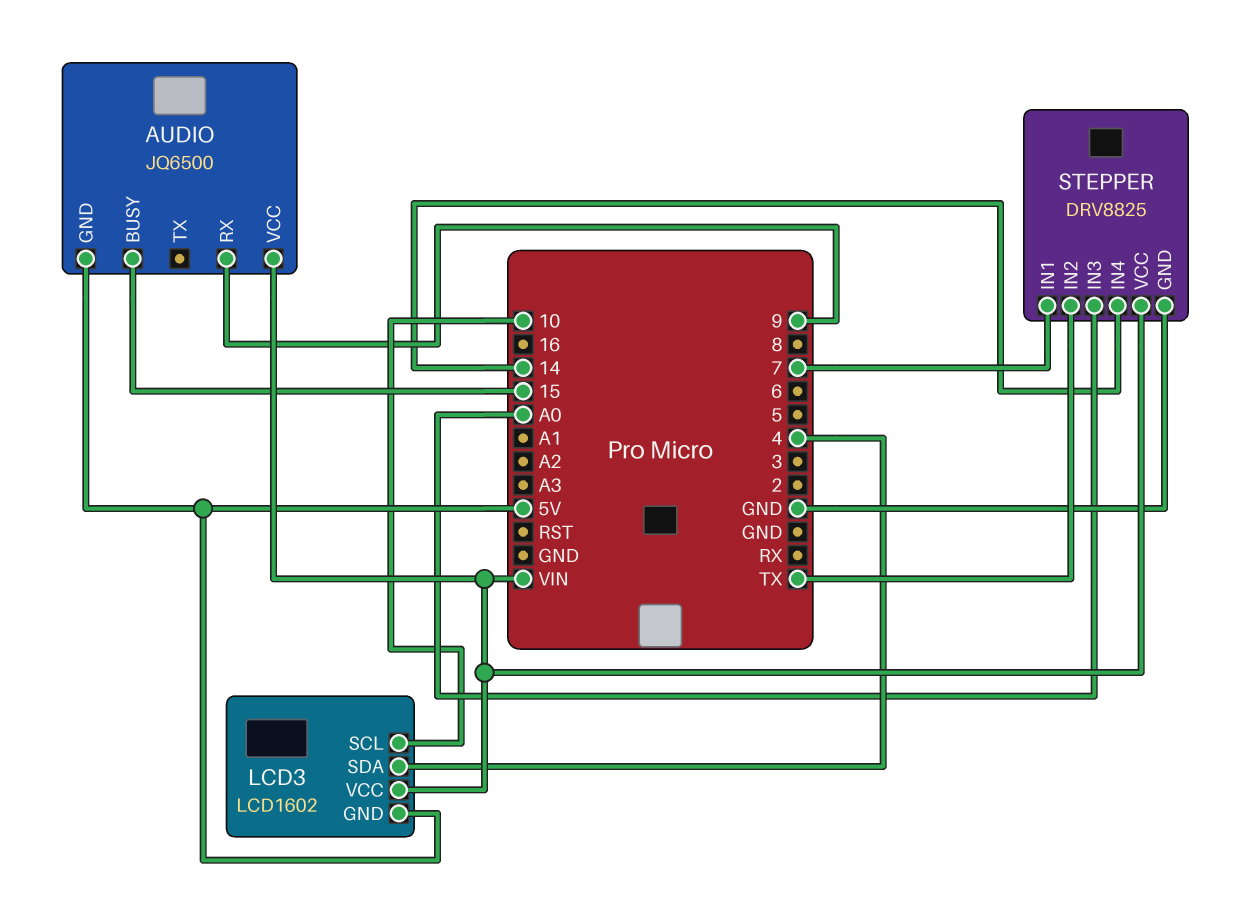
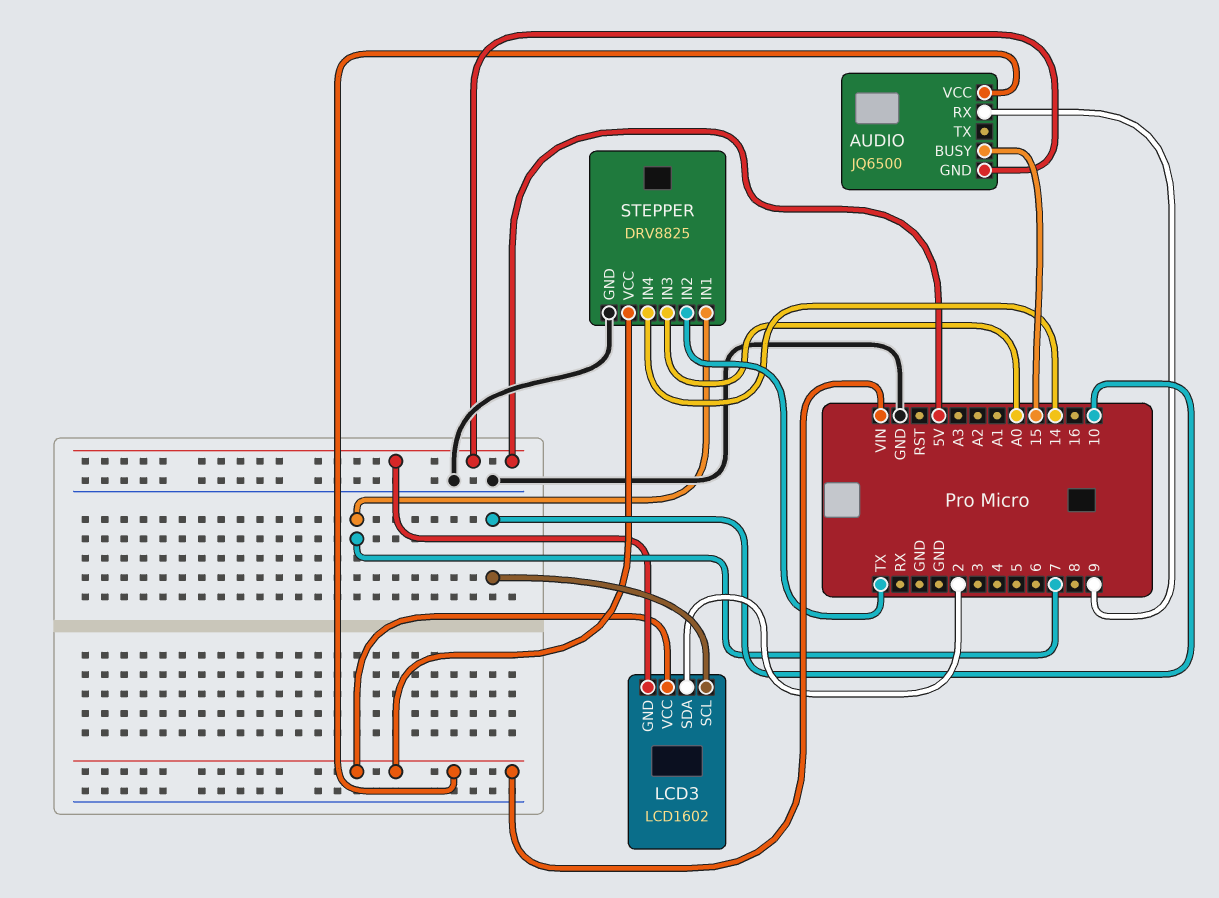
LCD3 pin SDA: 4 -> 2

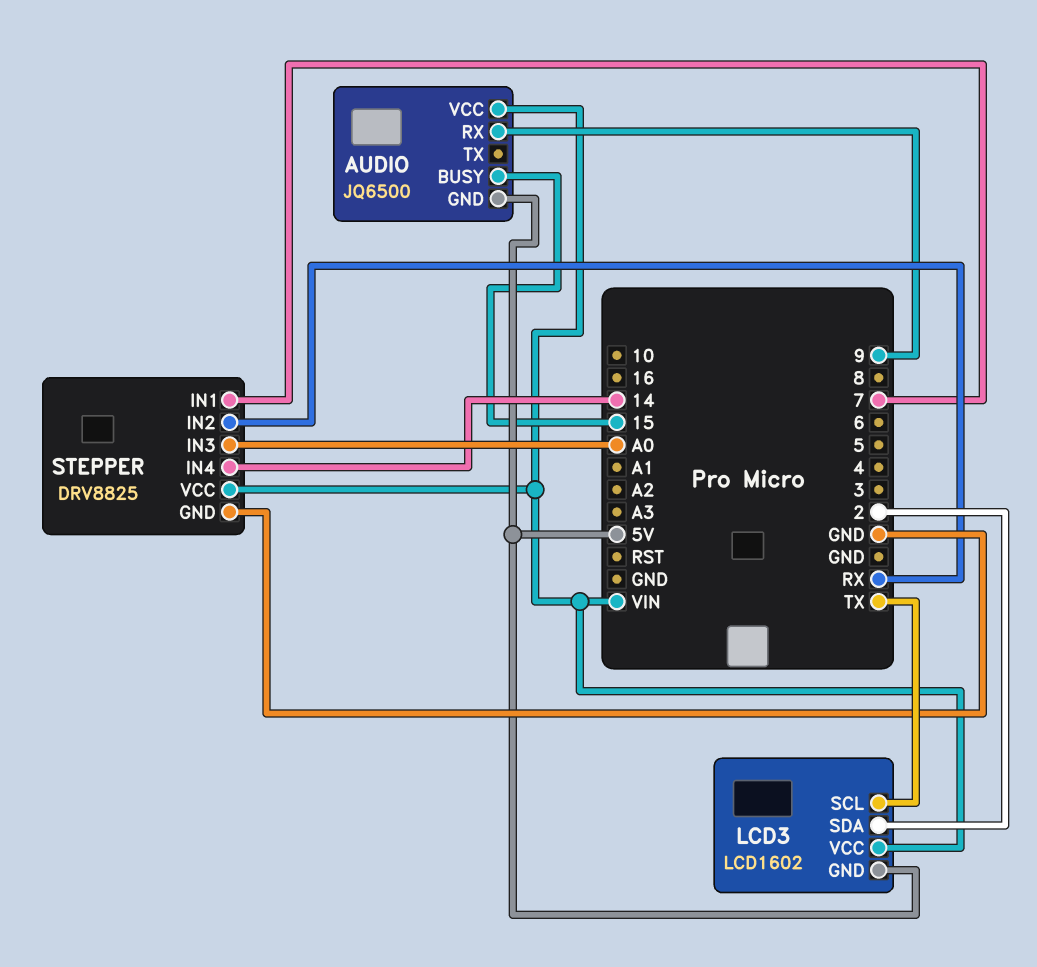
LCD3 pin SCL: 10 -> TX
STEPPER pin IN2: TX -> RX

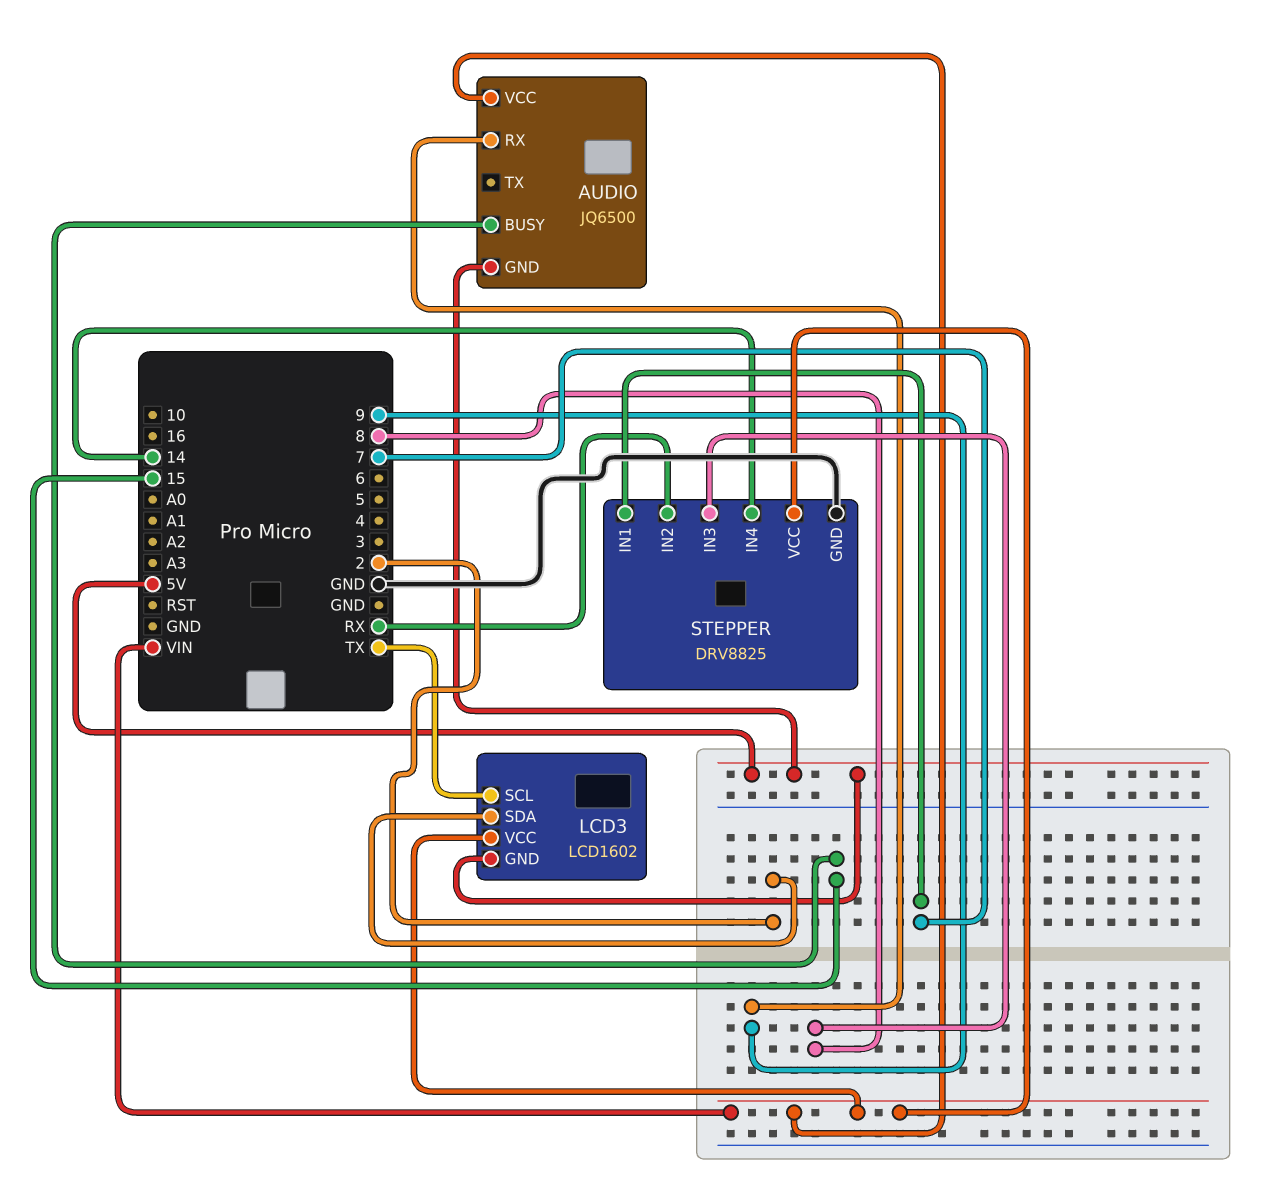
STEPPER pin IN3: A0 -> 8

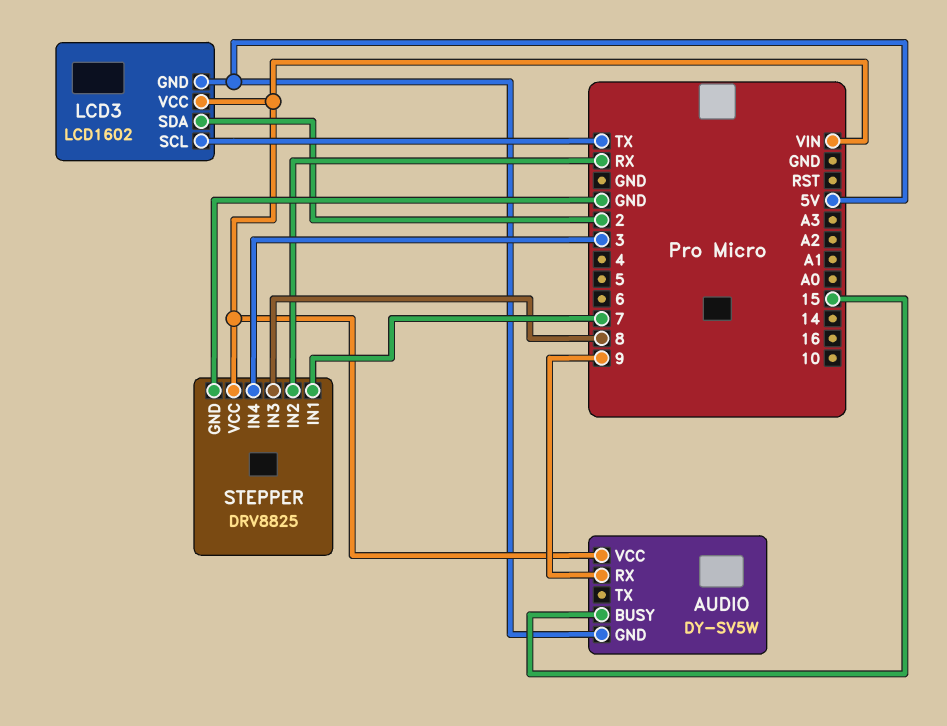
AUDIO: JQ6500 -> DY-SV5W
STEPPER pin IN4: 14 -> 3

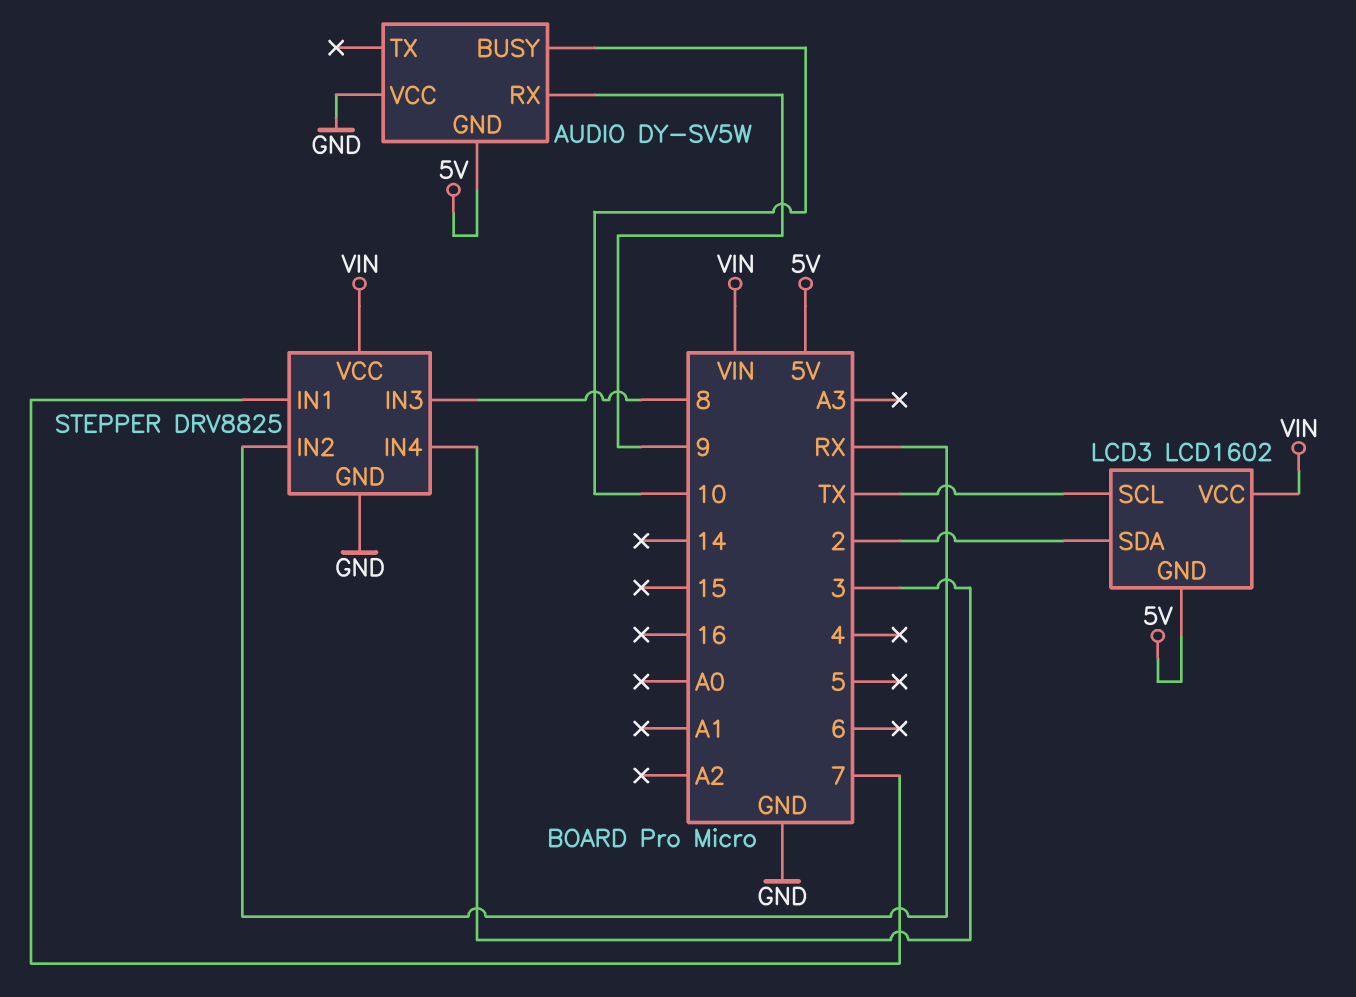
AUDIO pin BUSY: 15 -> 10
AUDIO pin VCC: VIN -> GND

